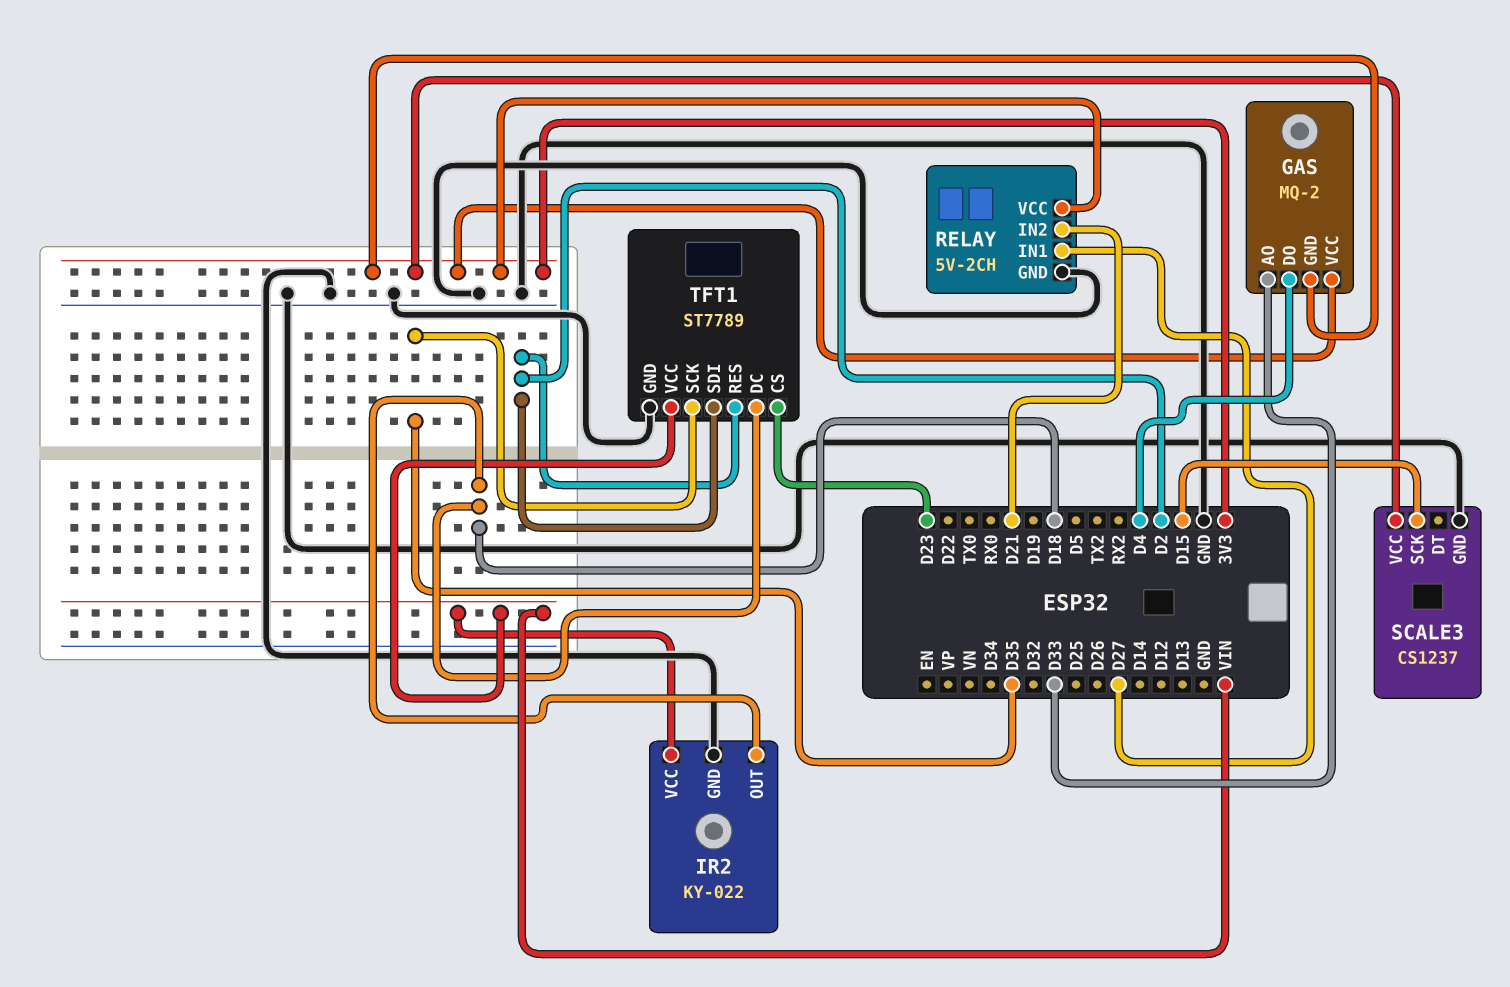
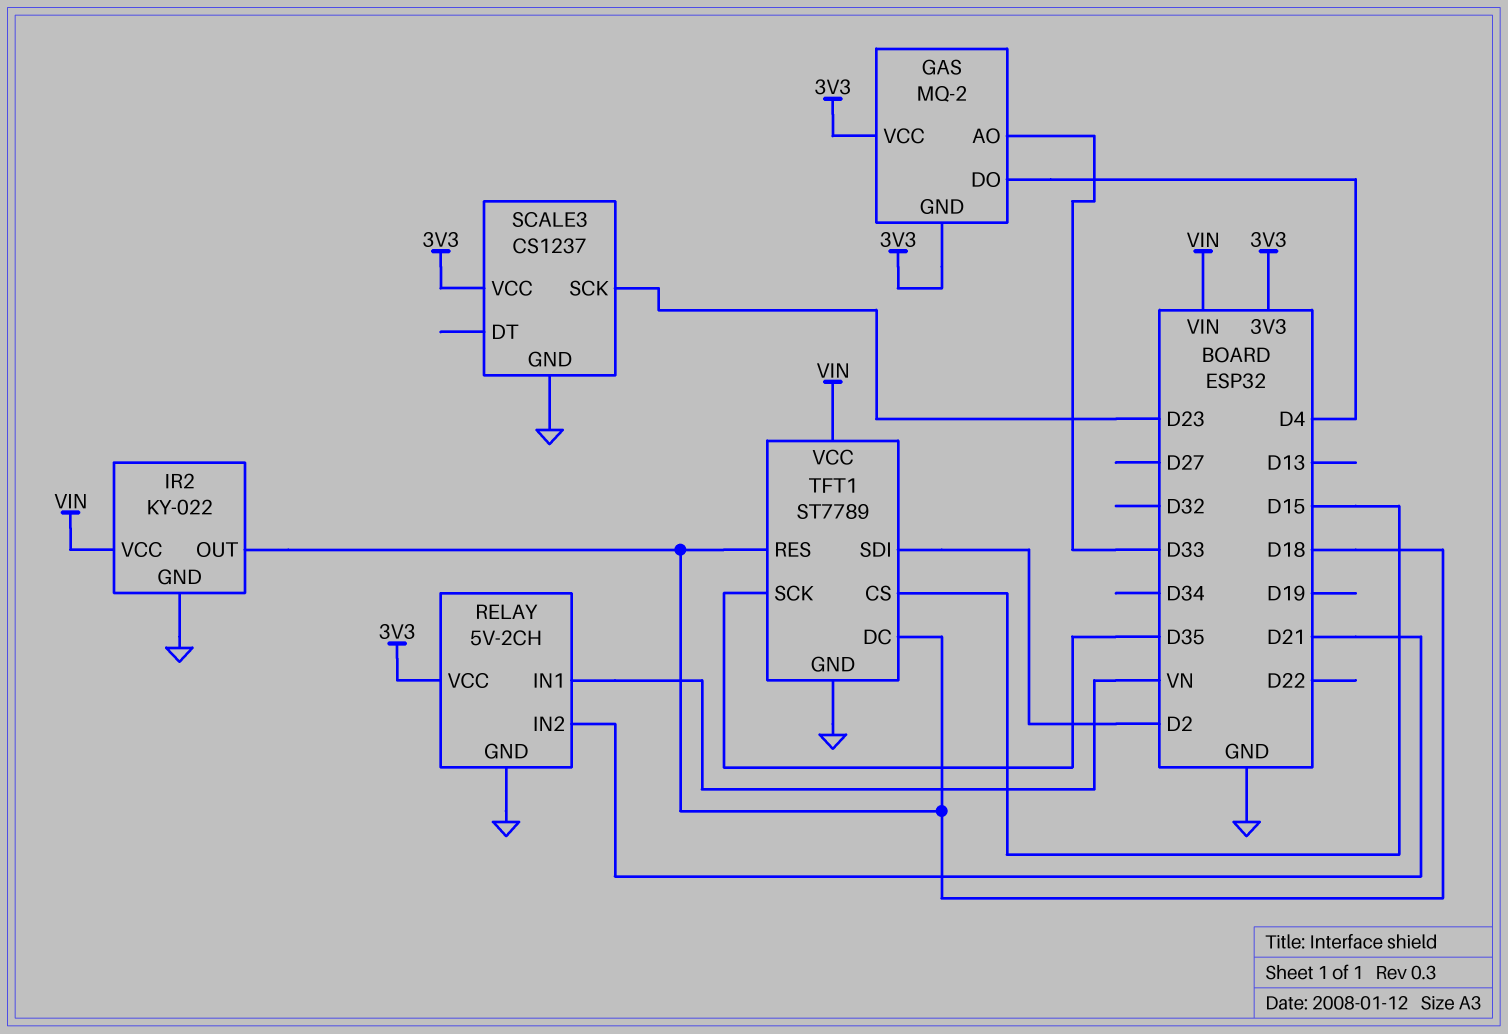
RELAY pin IN1: D27 -> VN
SCALE3 pin SCK: D15 -> D23
TFT1 pin CS: D23 -> D15
TFT1 pin RES: D2 -> D18

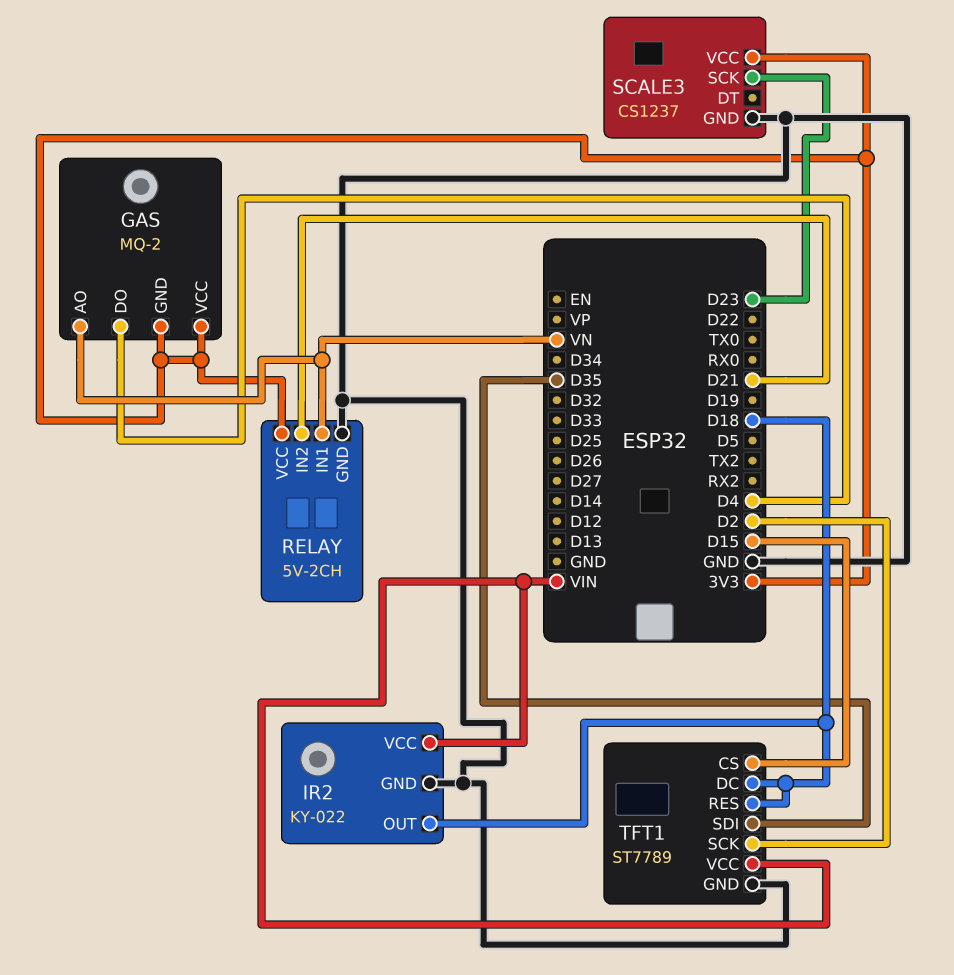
GAS pin AO: D33 -> VN
TFT1 pin SCK: D35 -> D2
TFT1 pin SDI: D2 -> D35

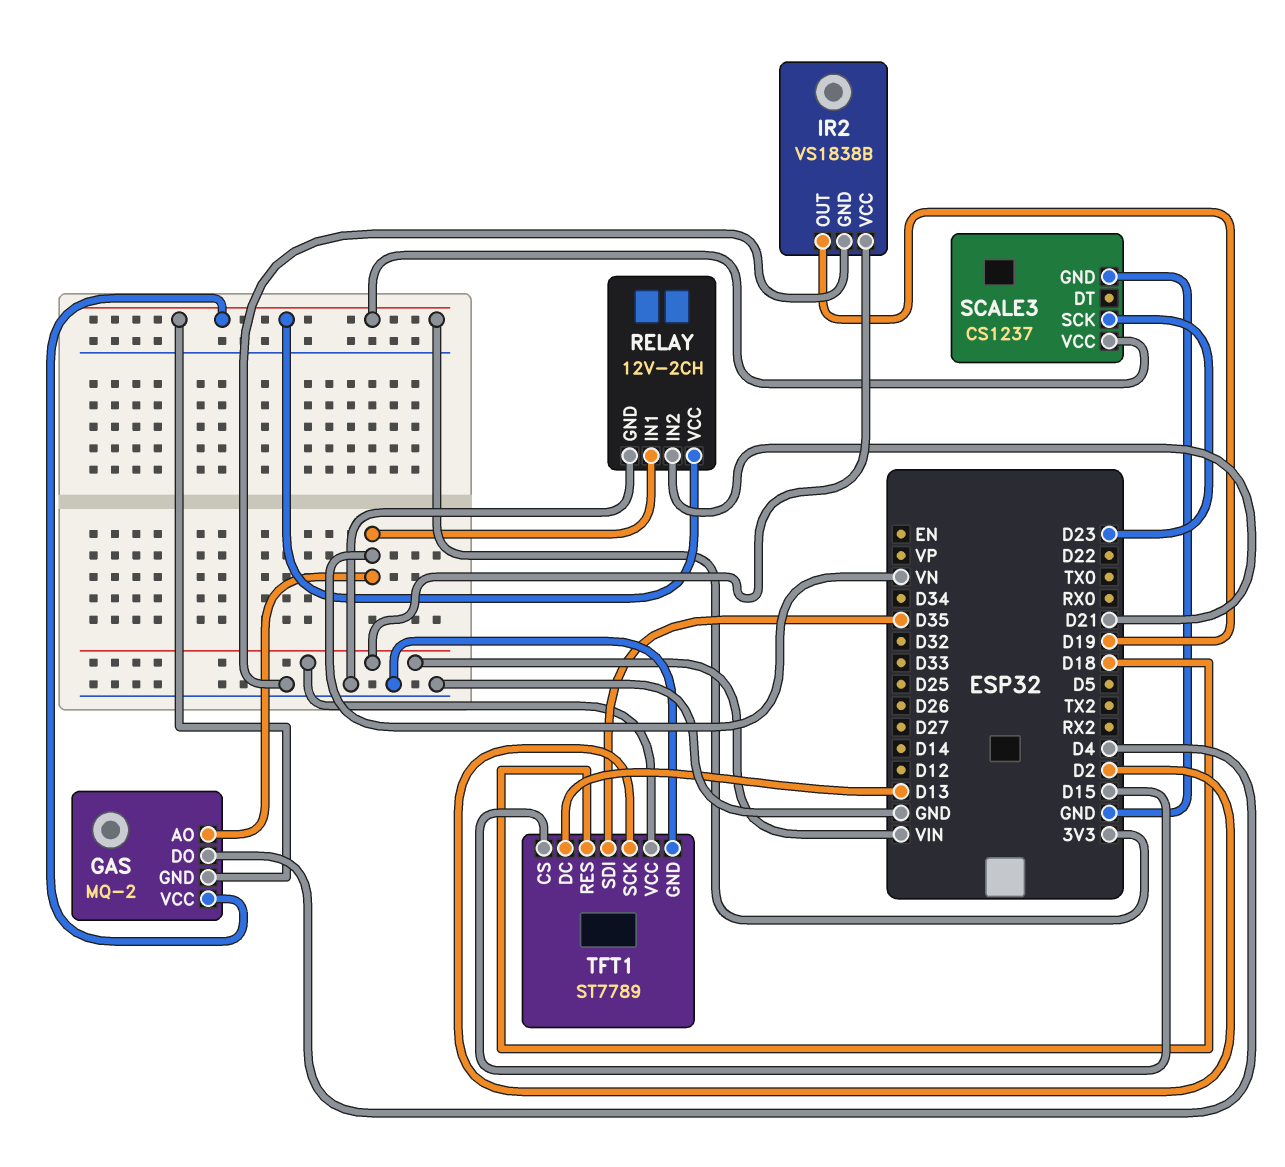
IR2: KY-022 -> VS1838B
IR2 pin OUT: D18 -> D19
RELAY: 5V-2CH -> 12V-2CH
TFT1 pin DC: D18 -> D13

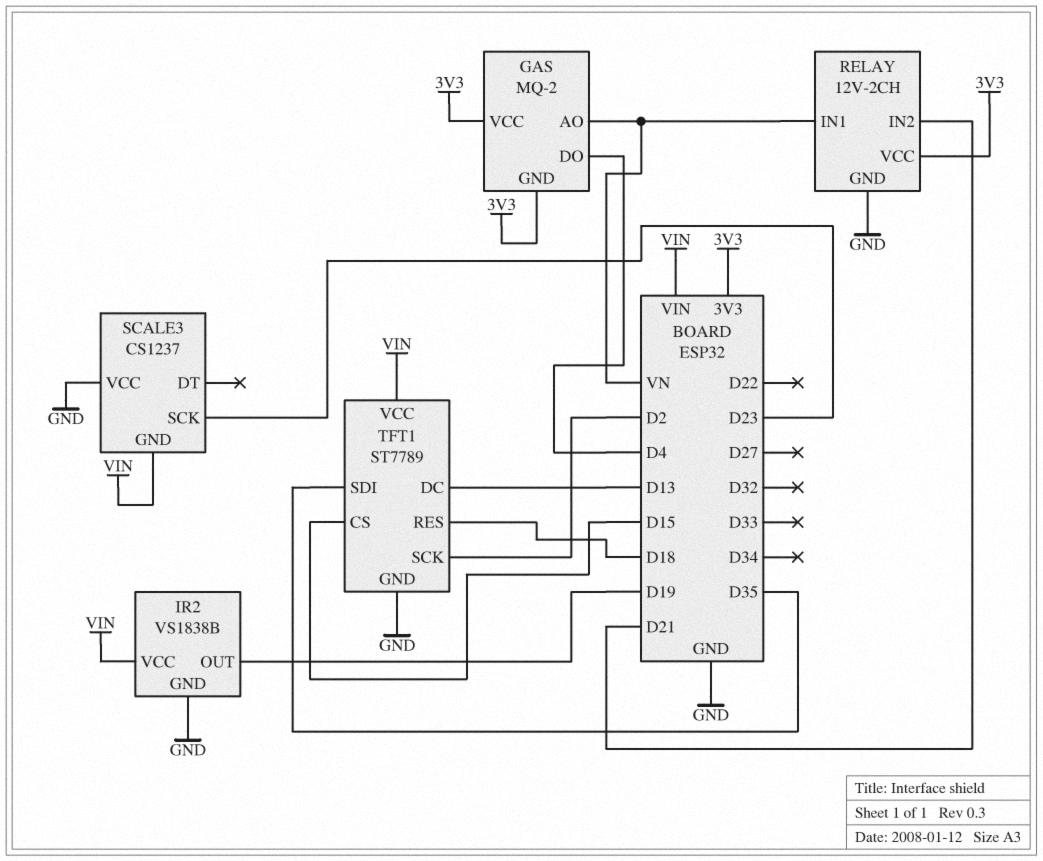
SCALE3 pin GND: GND -> VIN
SCALE3 pin VCC: 3V3 -> GND

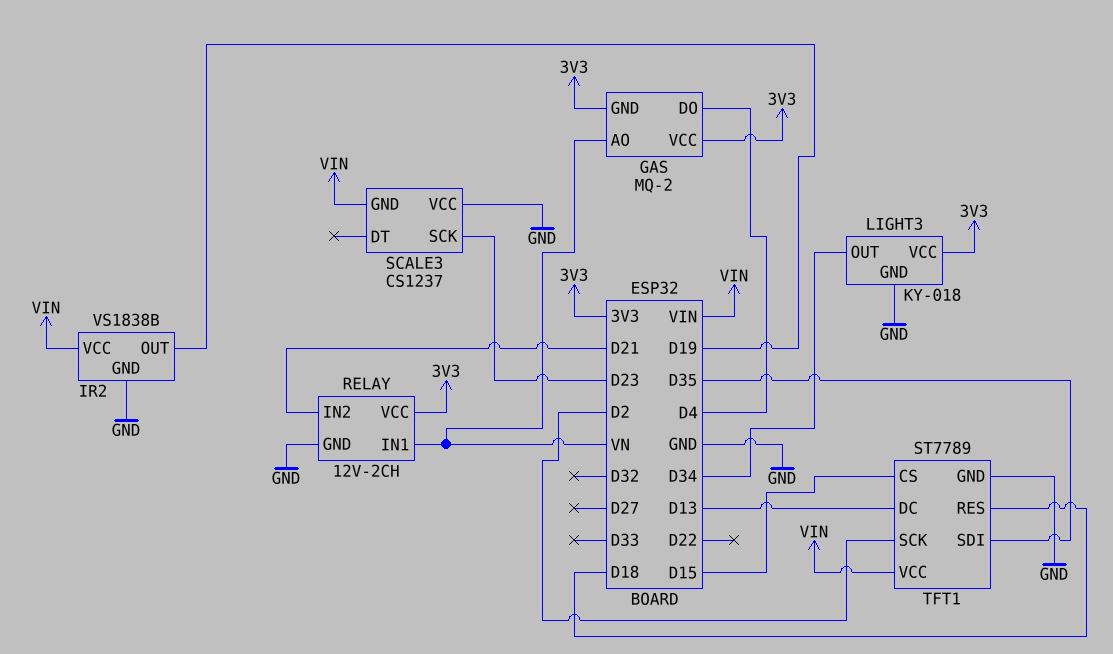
LIGHT3: none -> KY-018
LIGHT3 pin GND: none -> GND
LIGHT3 pin OUT: none -> D34
LIGHT3 pin VCC: none -> 3V3

